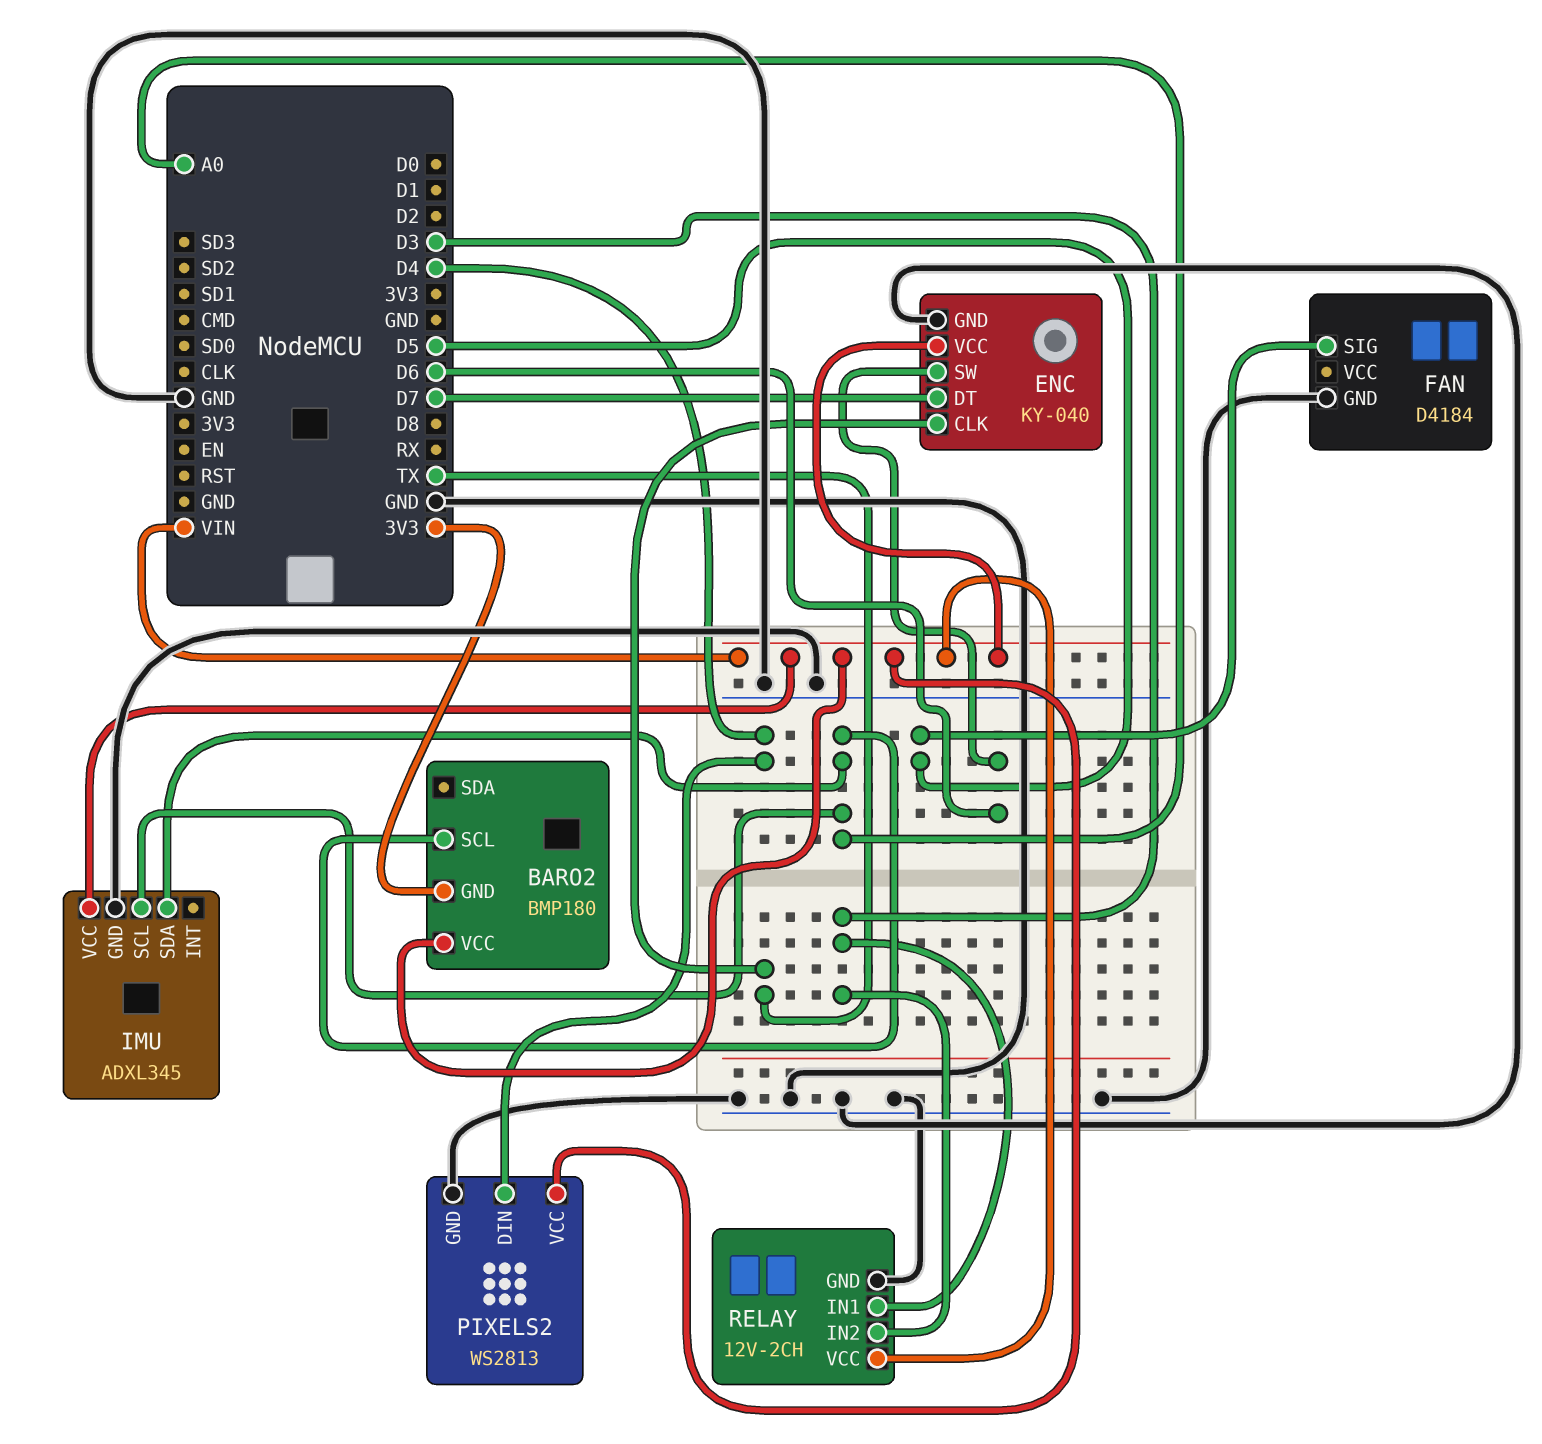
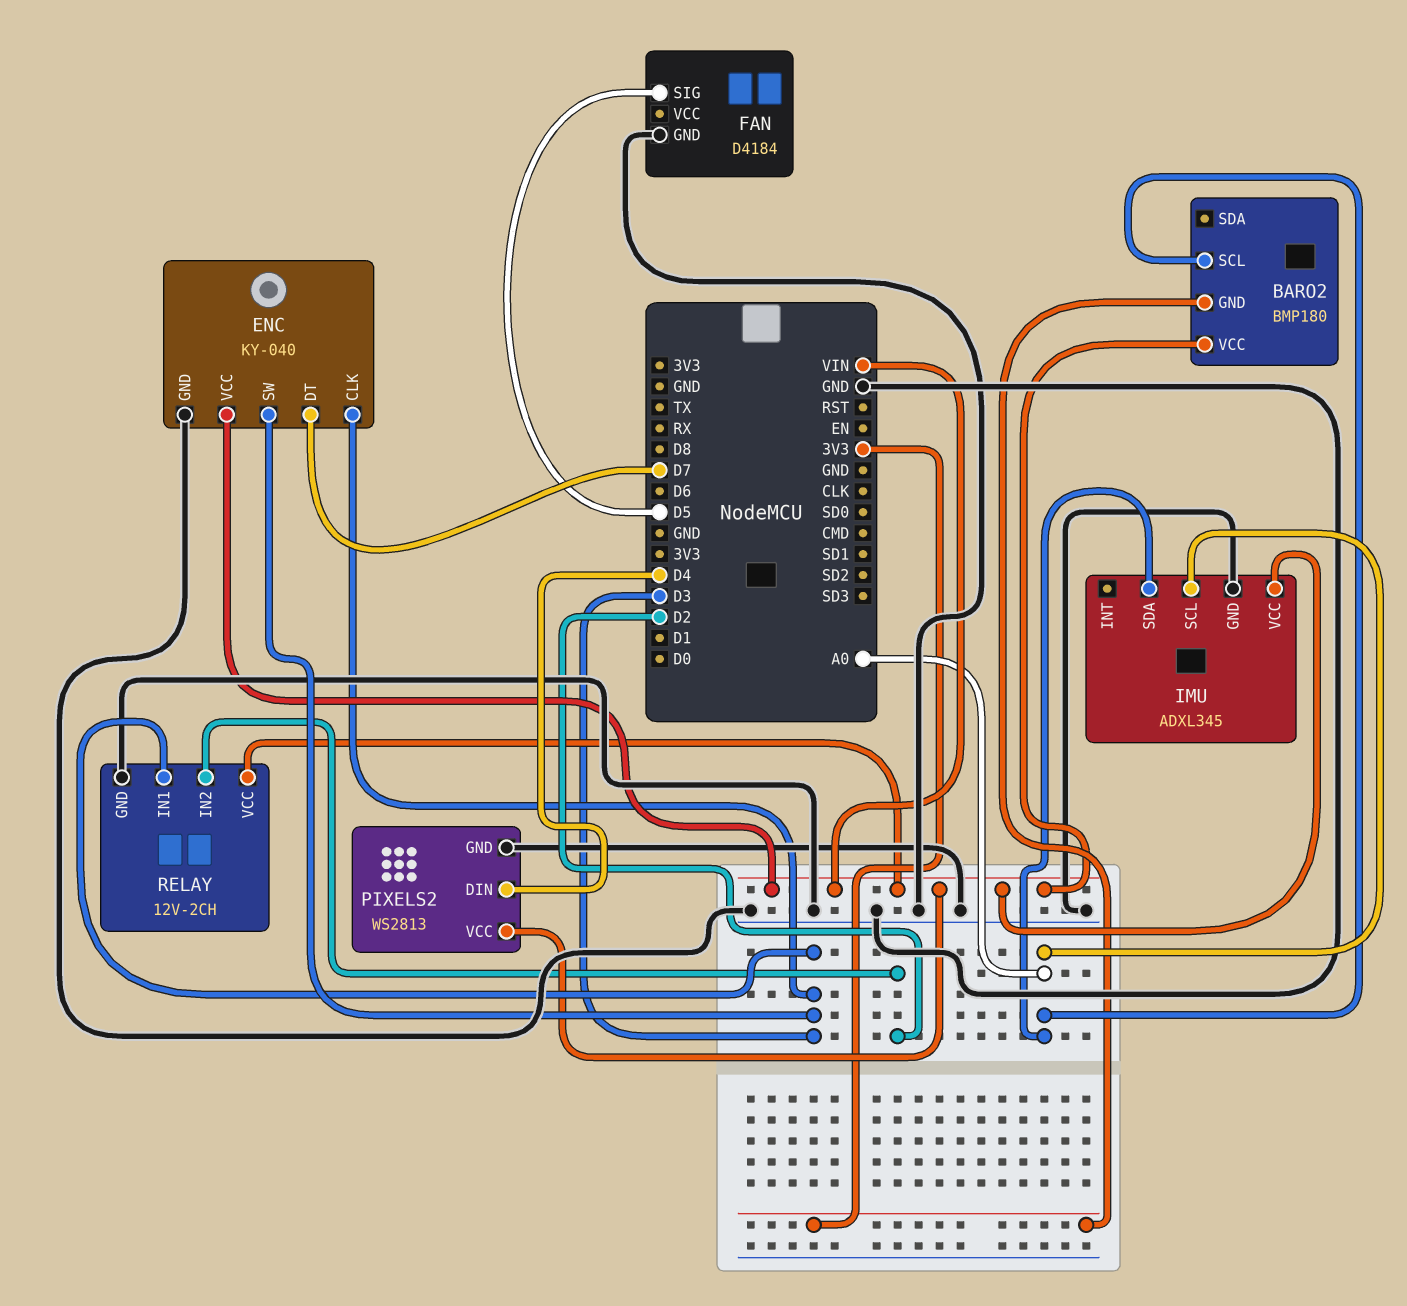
ENC pin CLK: TX -> D3
ENC pin SW: D6 -> D3
RELAY pin IN2: D3 -> D2

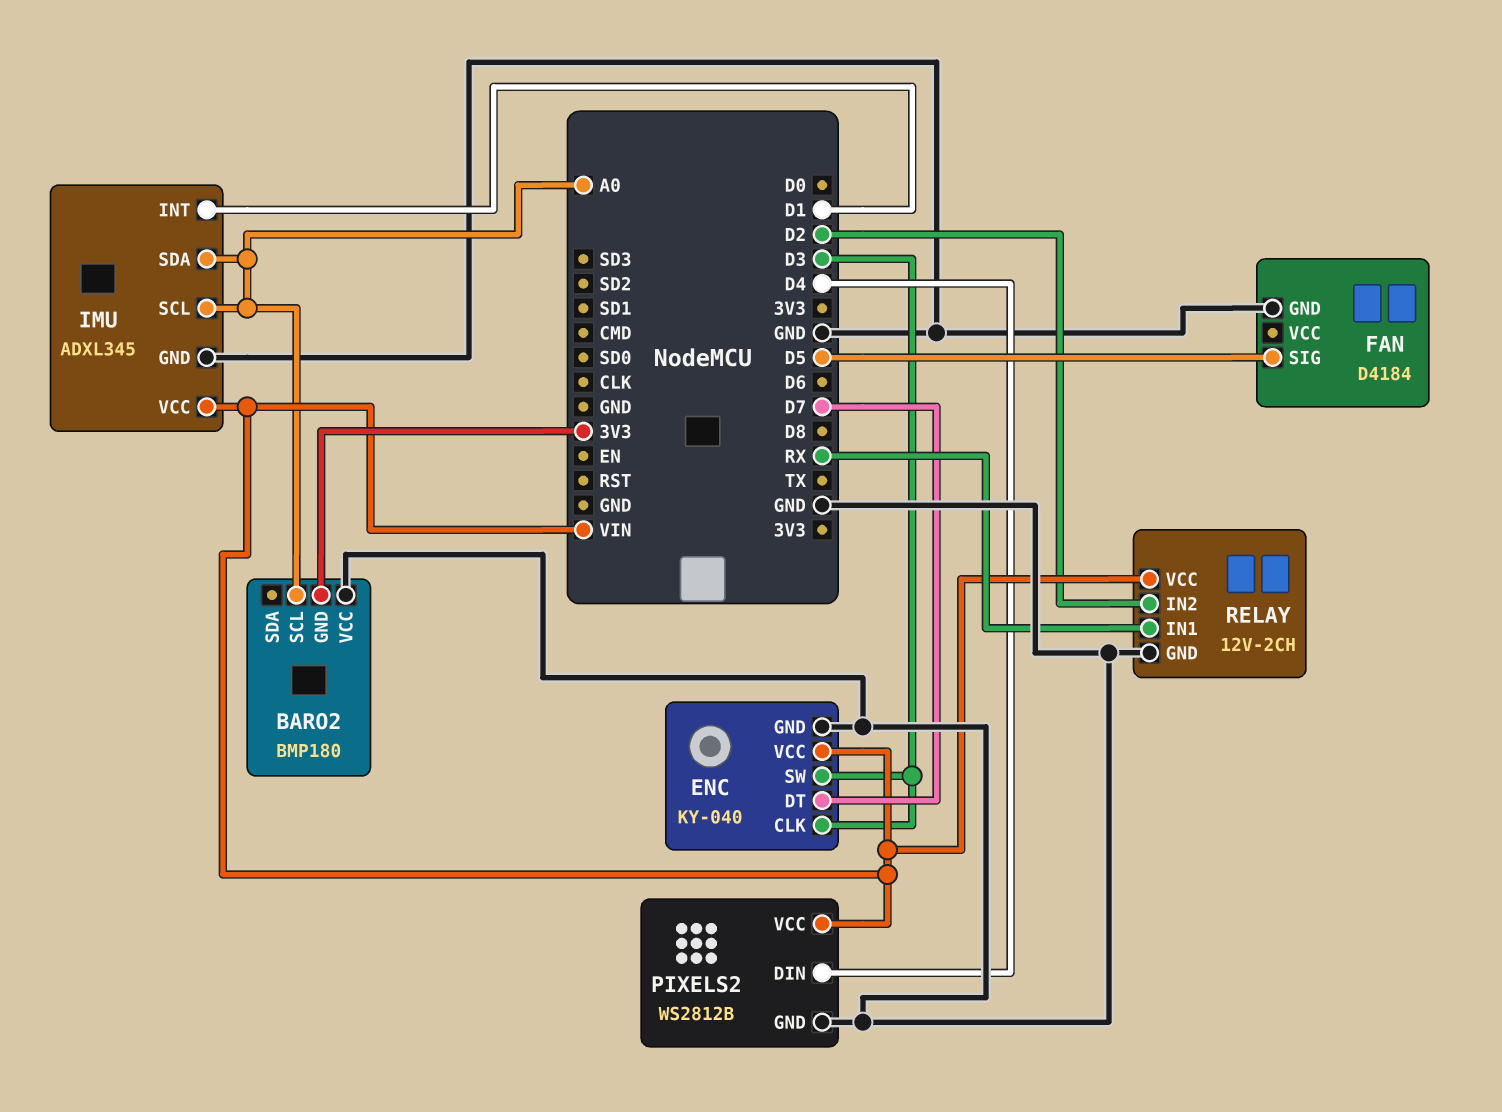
BARO2 pin VCC: VIN -> GND
IMU pin INT: none -> D1
PIXELS2: WS2813 -> WS2812B
RELAY pin IN1: D3 -> RX

